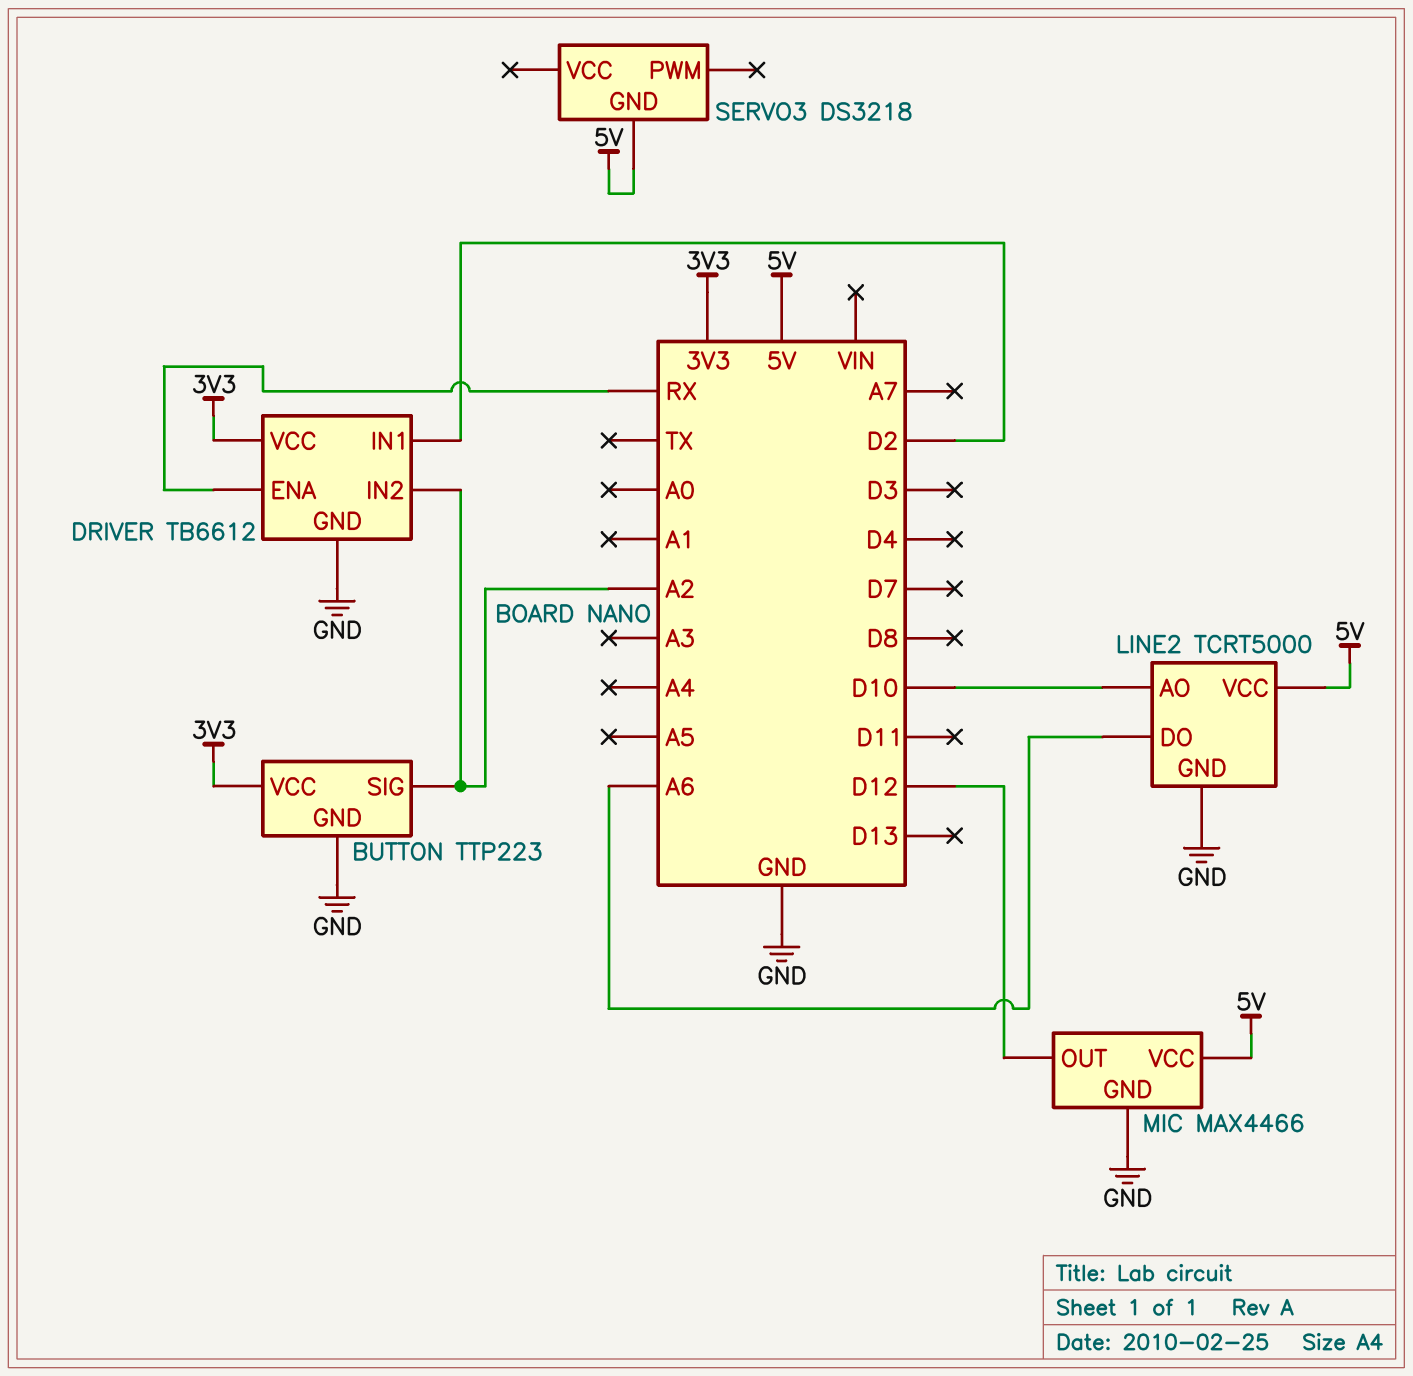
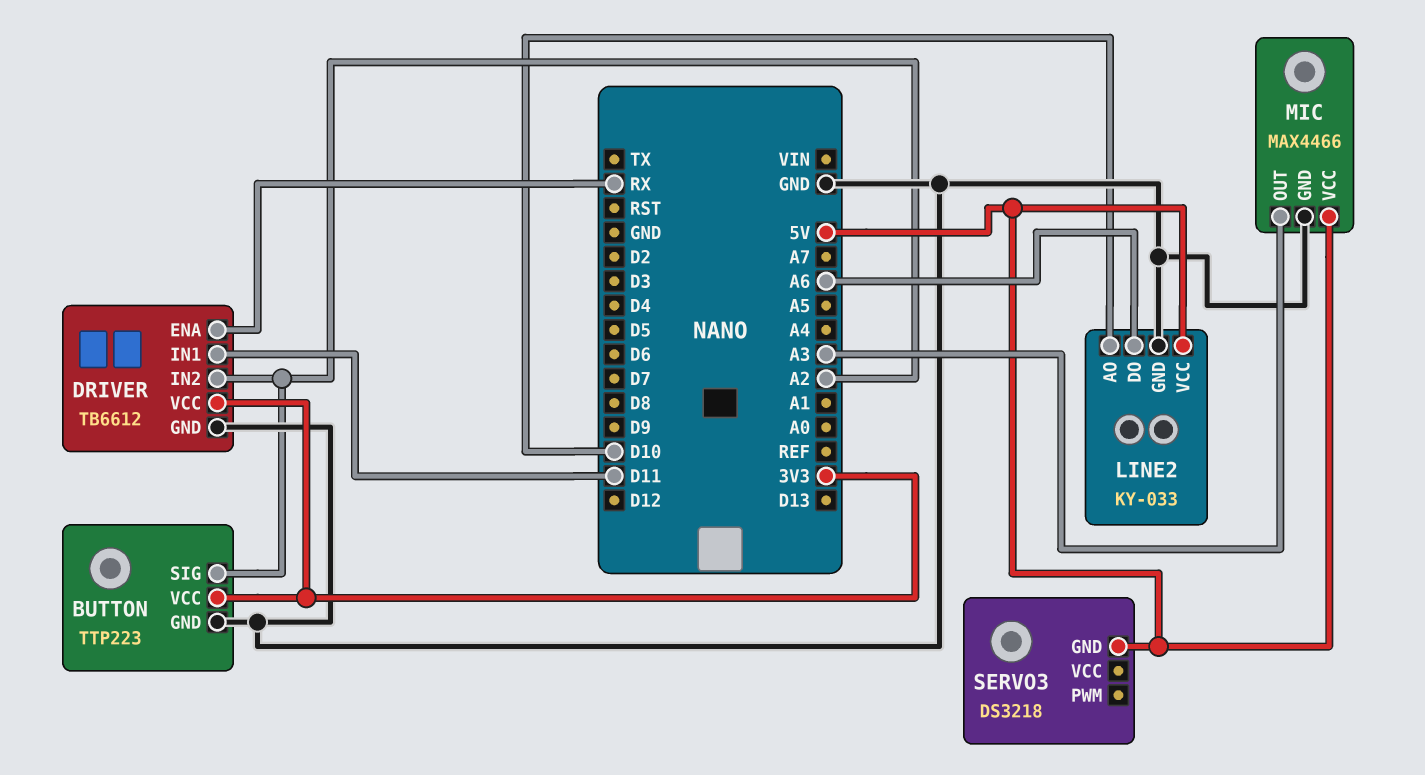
DRIVER pin IN1: D2 -> D11
LINE2: TCRT5000 -> KY-033
MIC pin OUT: D12 -> A3

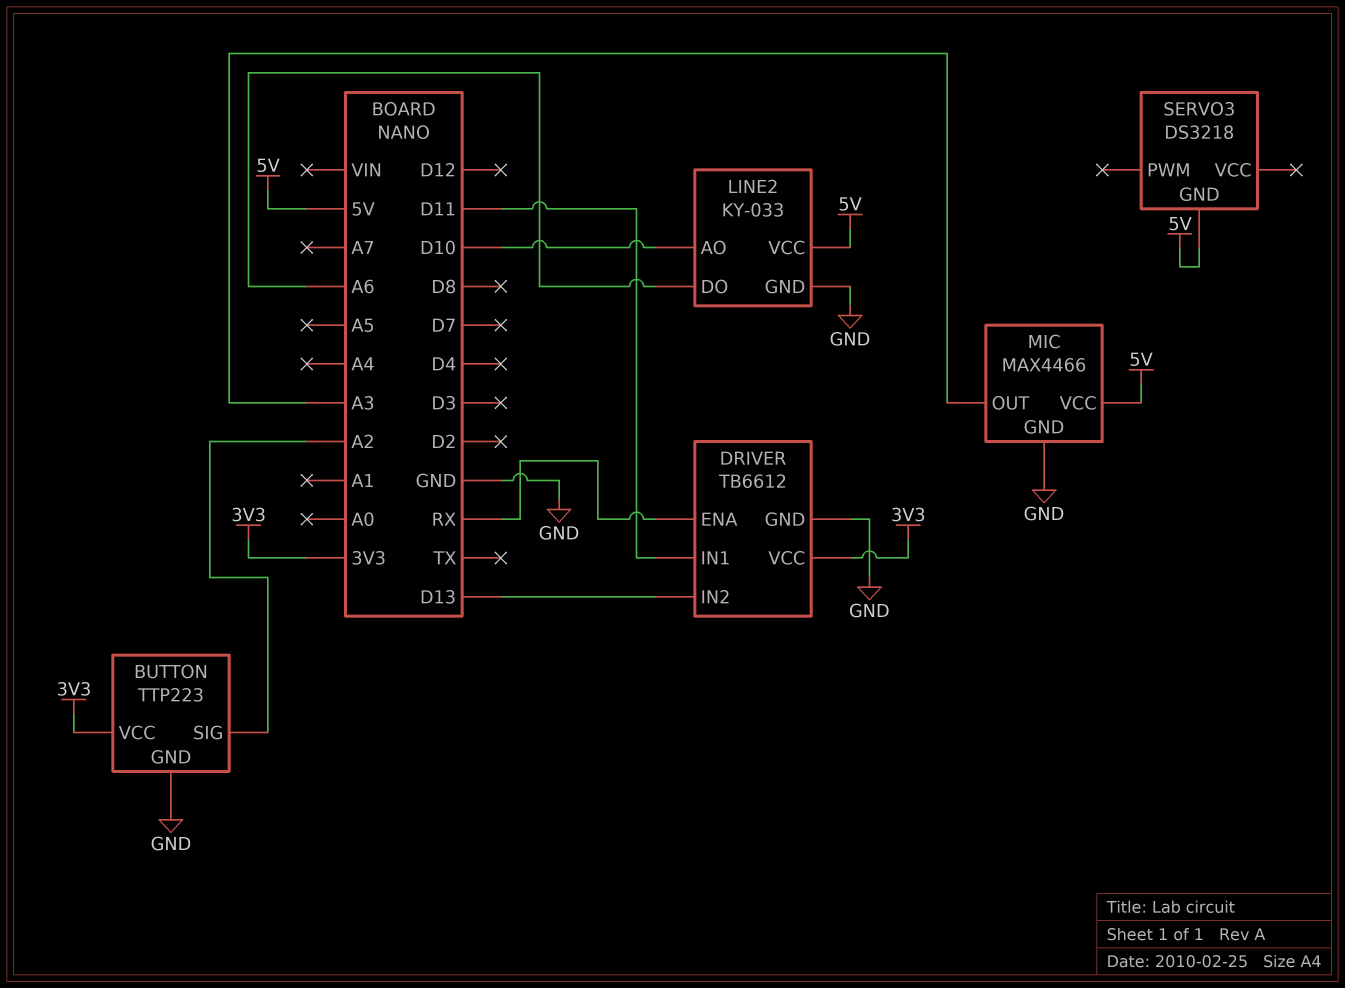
DRIVER pin IN2: A2 -> D13

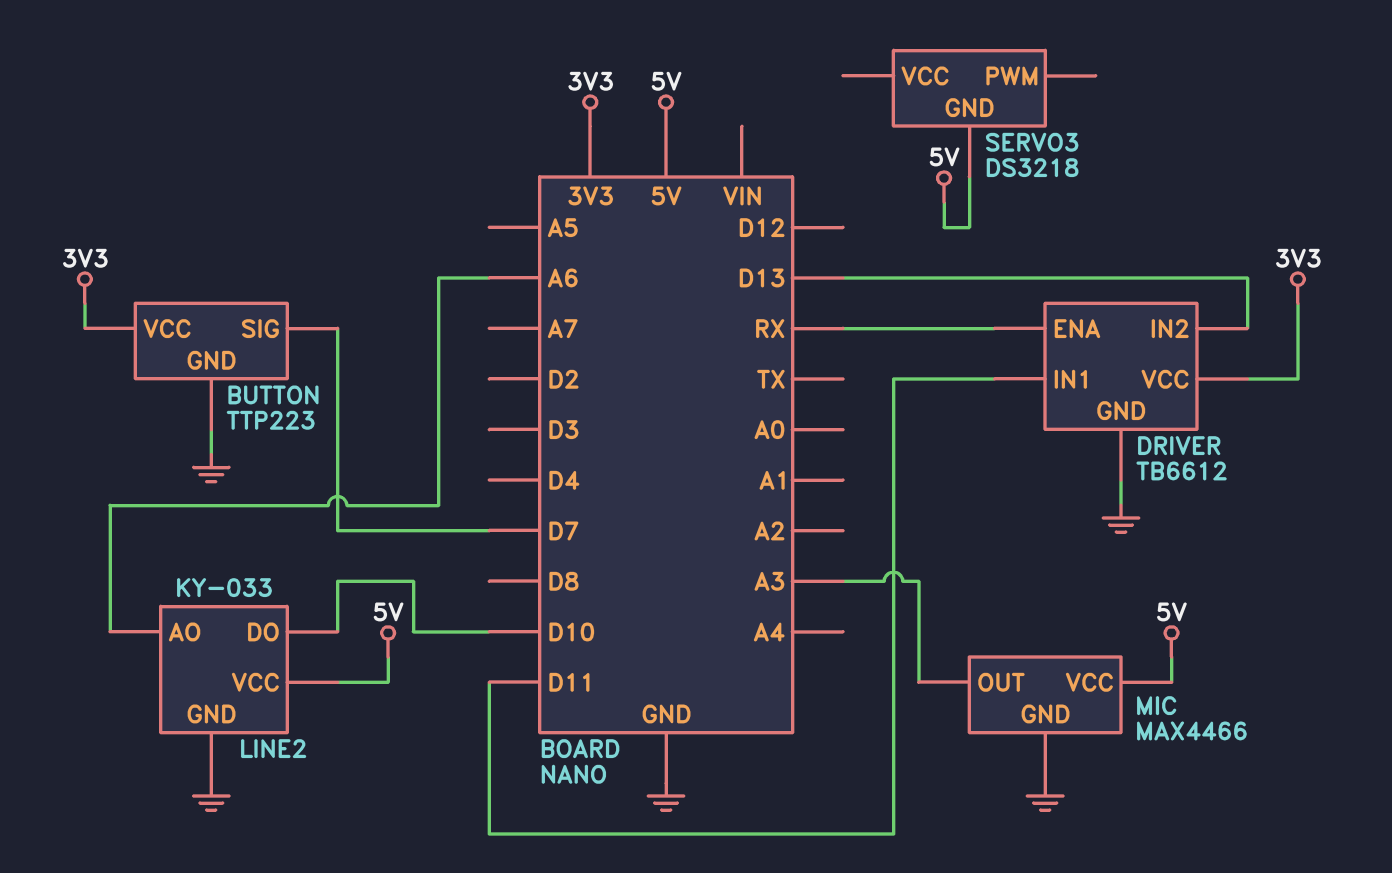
BUTTON pin SIG: A2 -> D7
LINE2 pin AO: D10 -> A6
LINE2 pin DO: A6 -> D10

